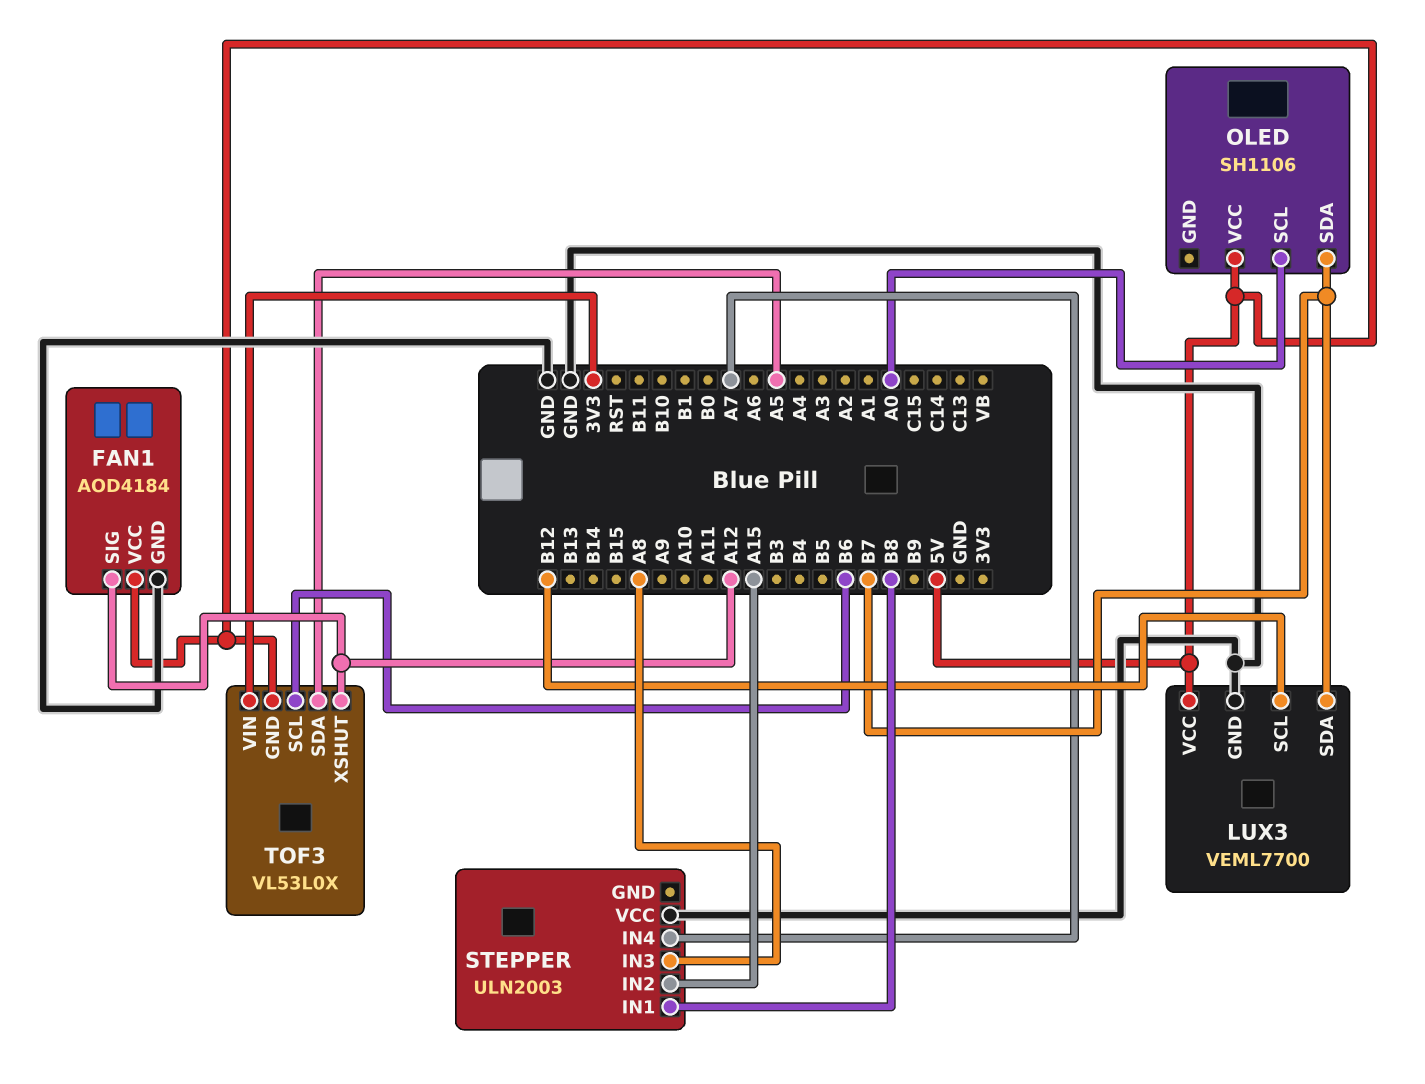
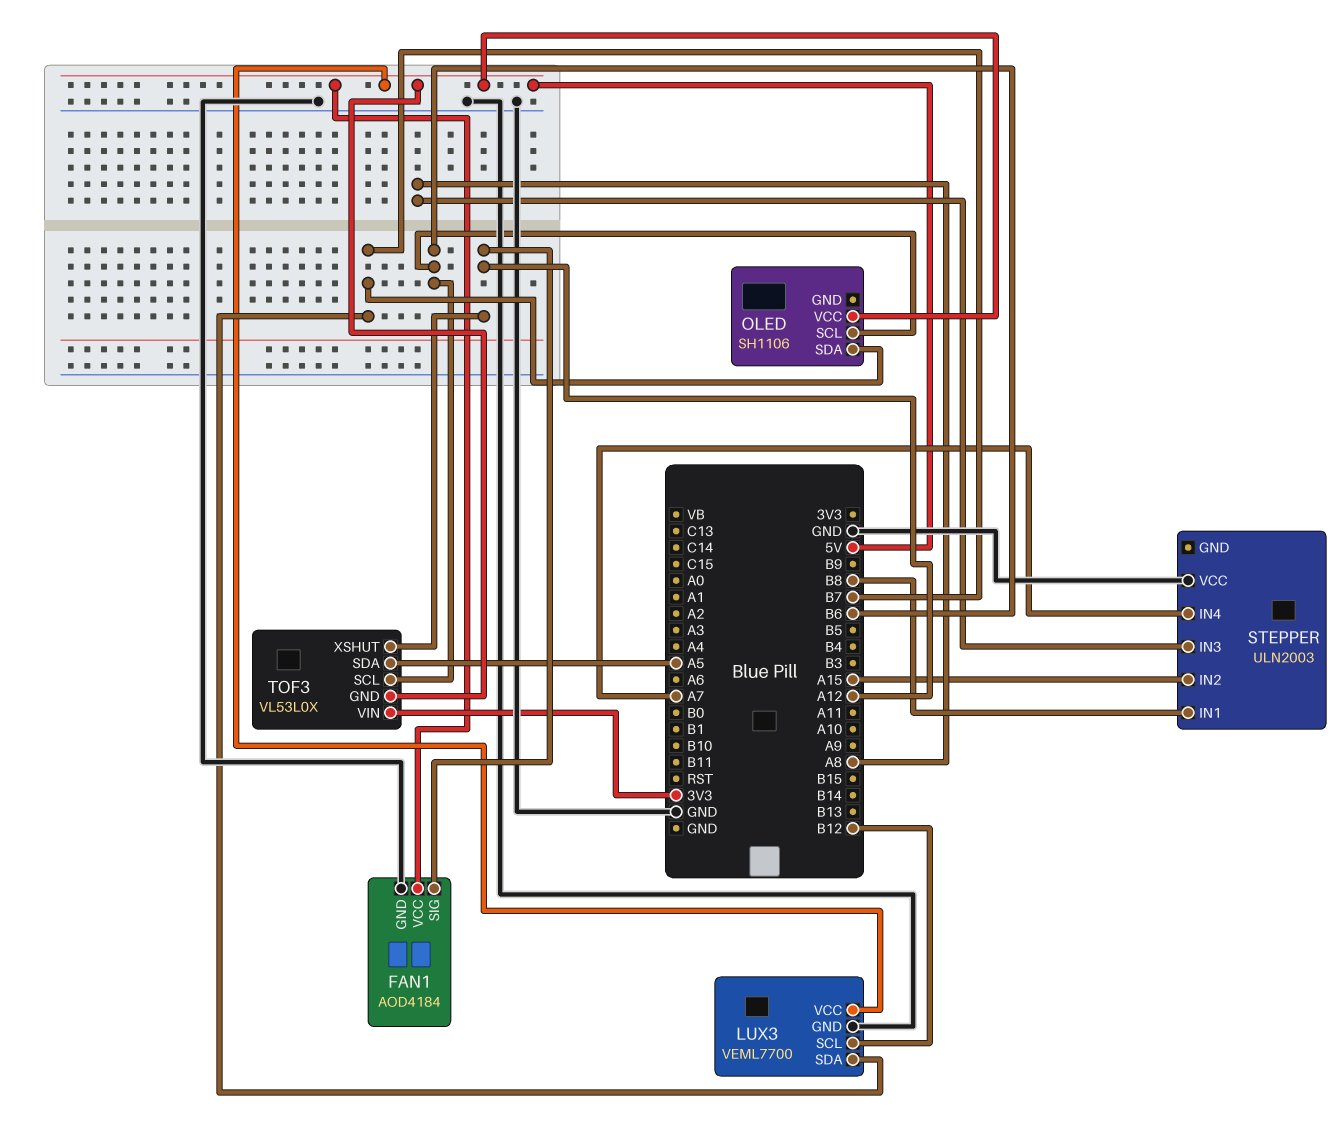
OLED pin SCL: A0 -> B6

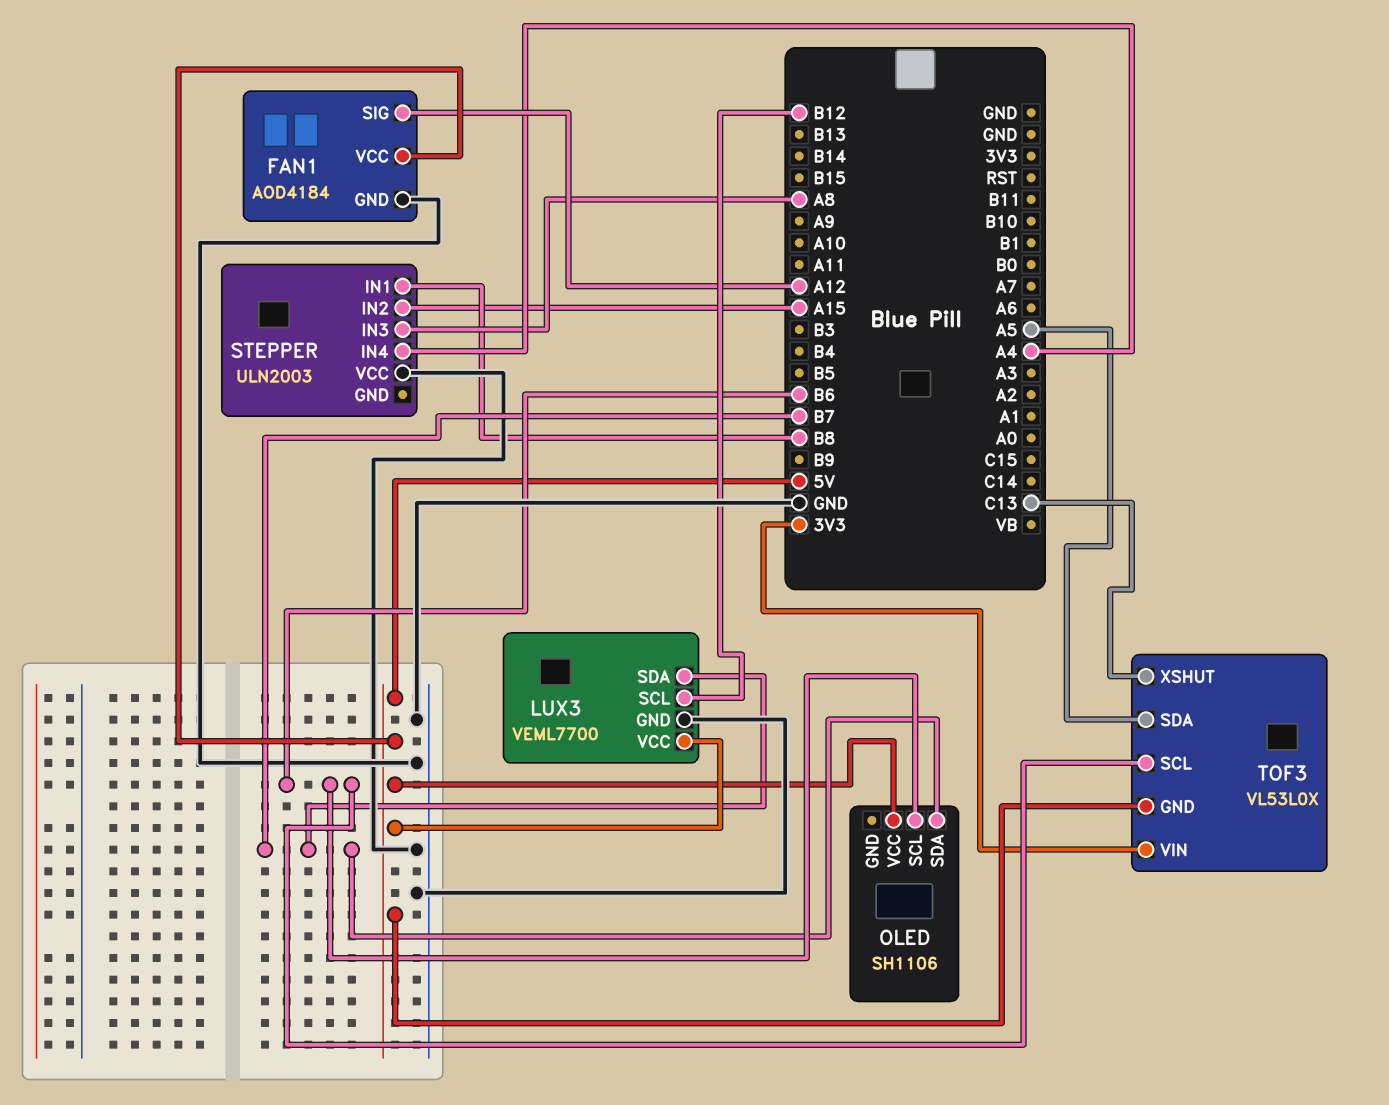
STEPPER pin IN4: A7 -> A4
TOF3 pin XSHUT: A12 -> C13

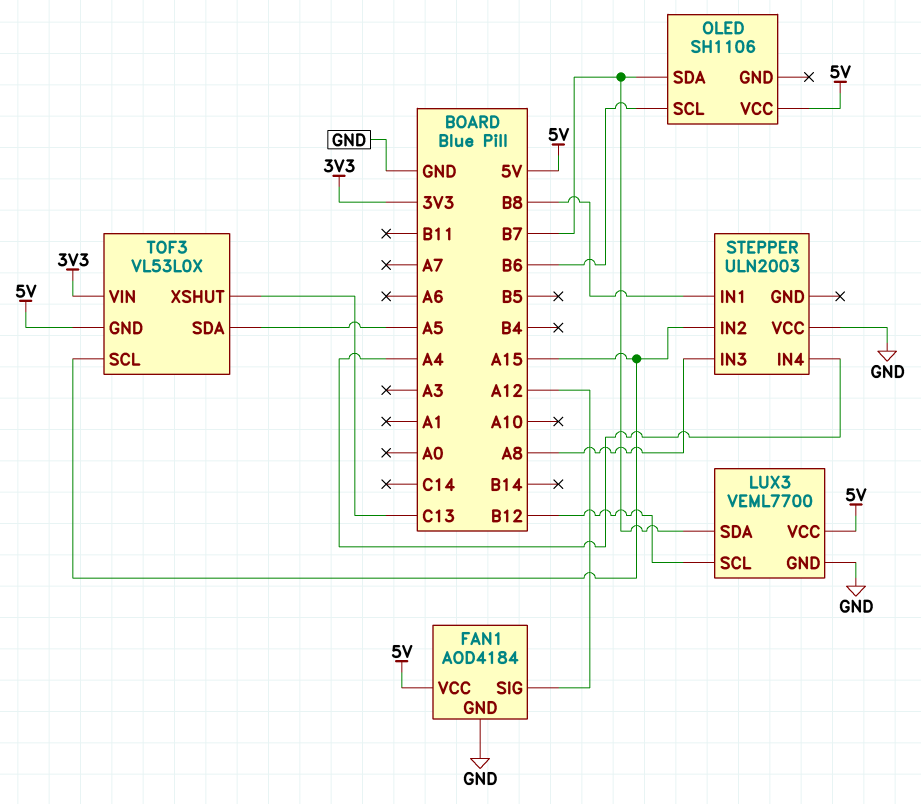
TOF3 pin SCL: B6 -> A15

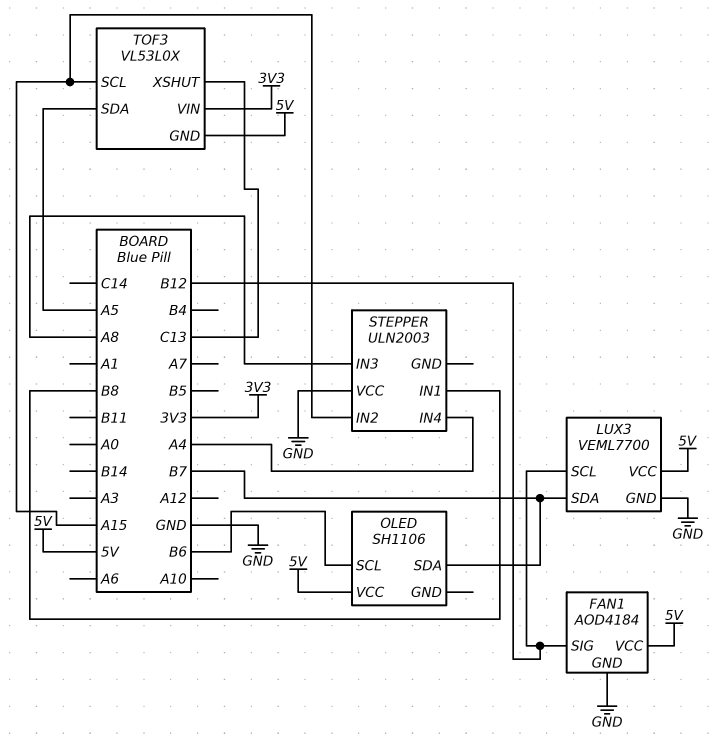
FAN1 pin SIG: A12 -> B12

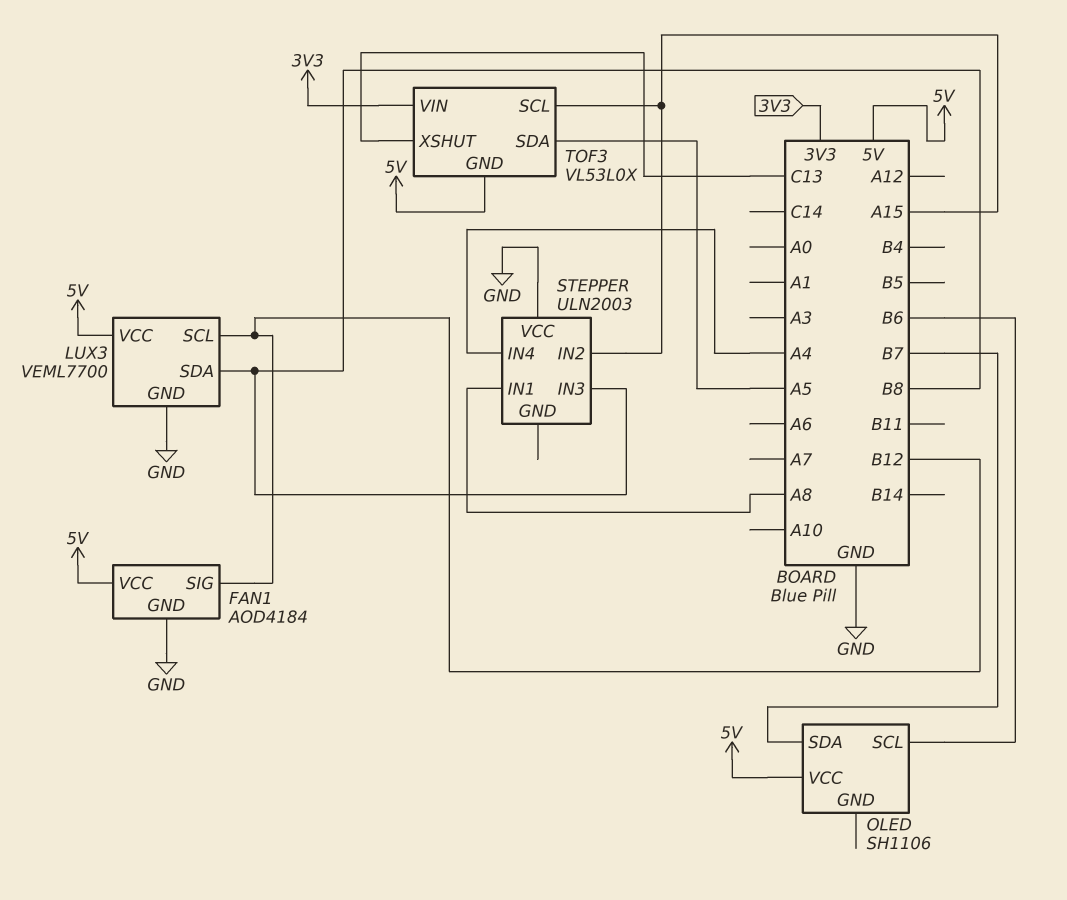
LUX3 pin SDA: B7 -> B8
STEPPER pin IN1: B8 -> A8
STEPPER pin IN3: A8 -> B8

